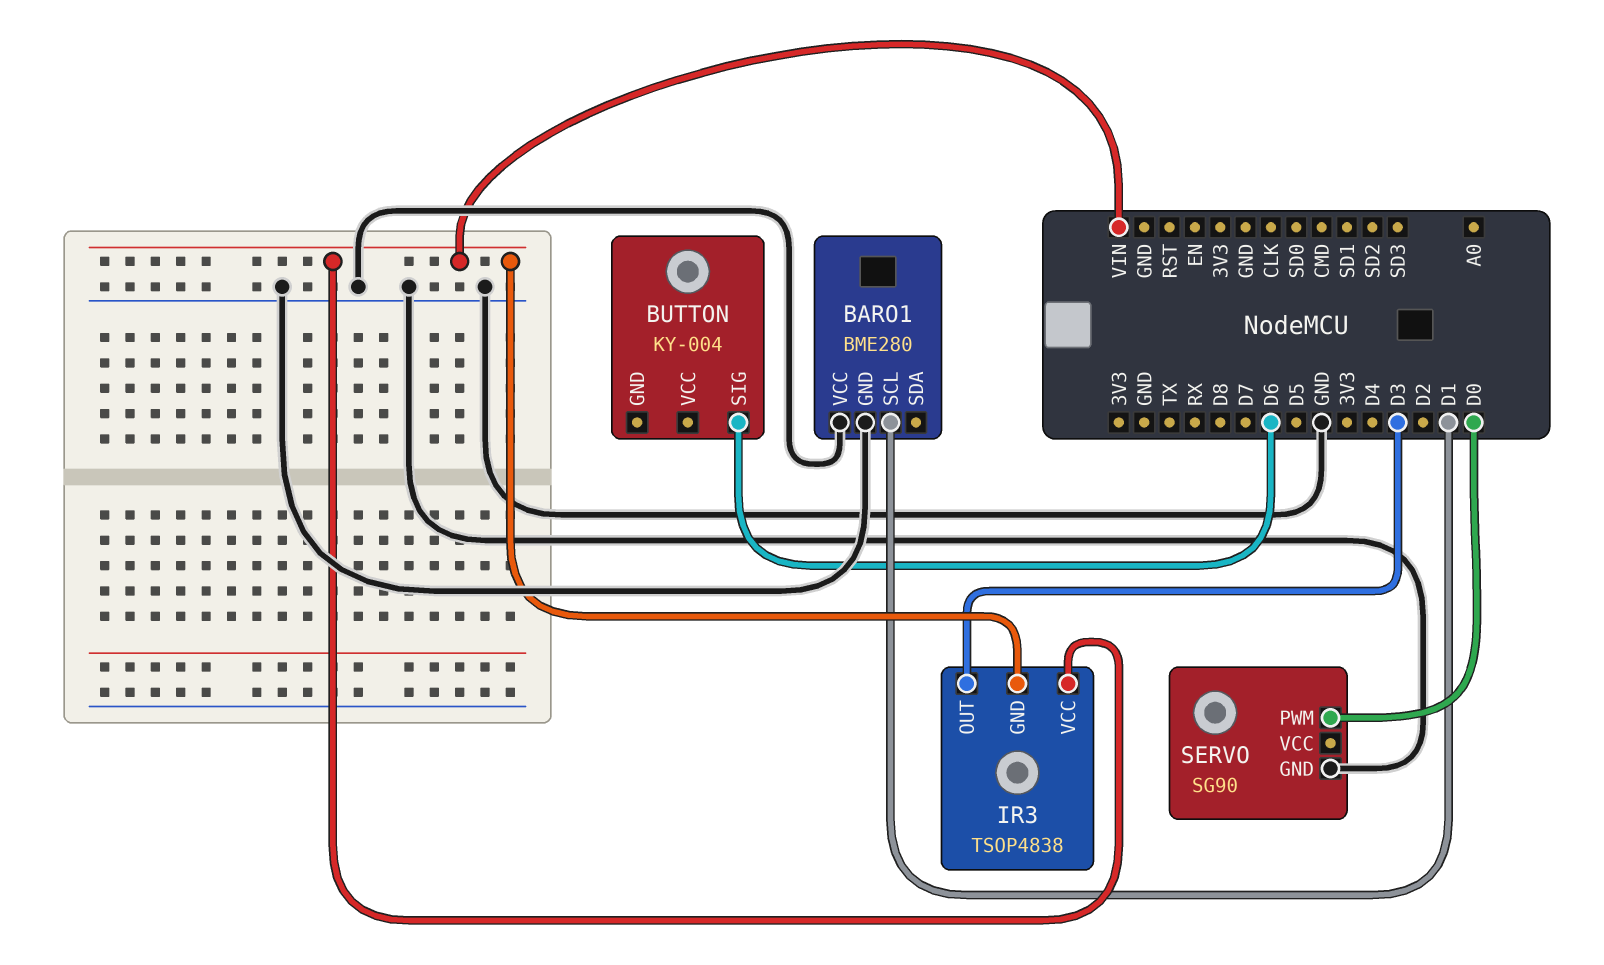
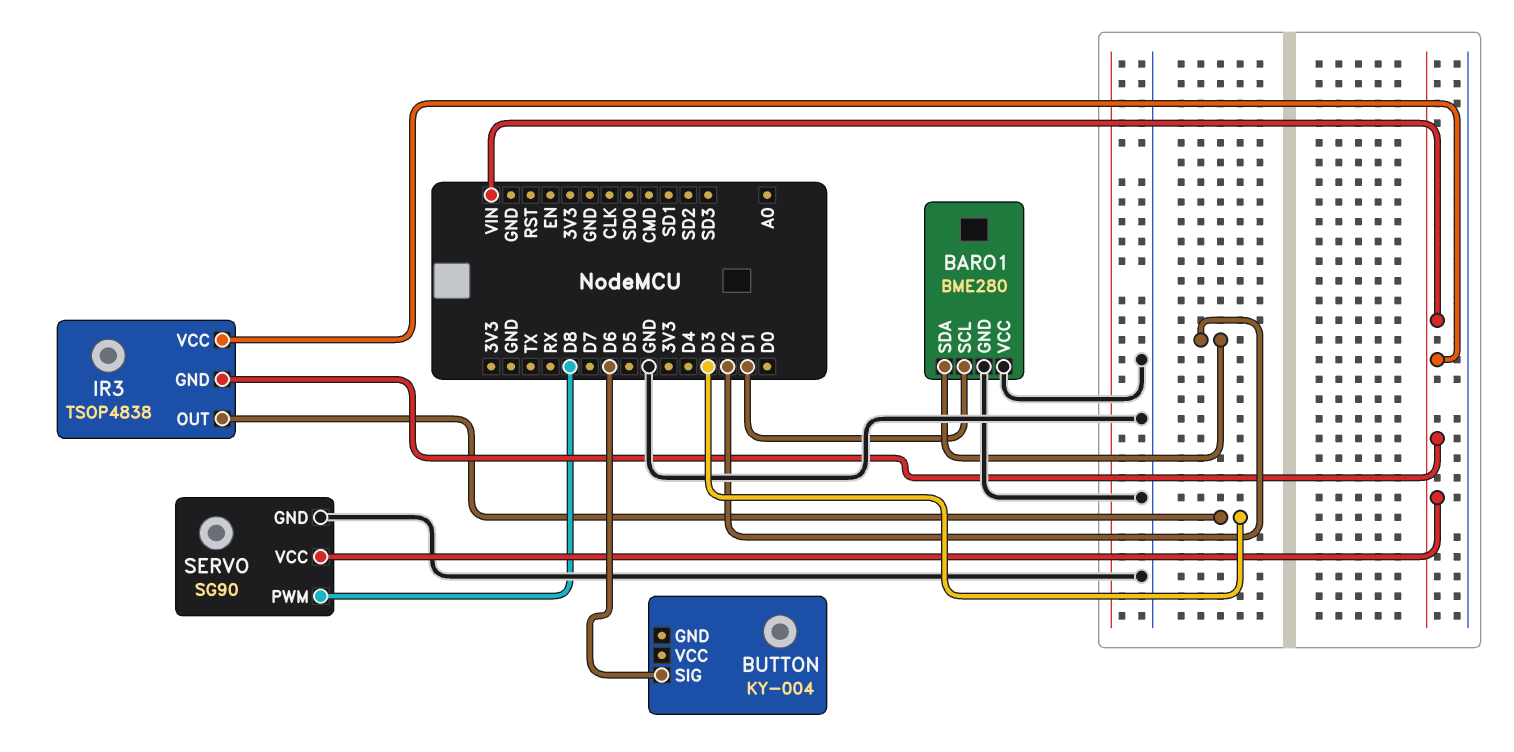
BARO1 pin SDA: none -> D2
SERVO pin PWM: D0 -> D8
SERVO pin VCC: none -> VIN

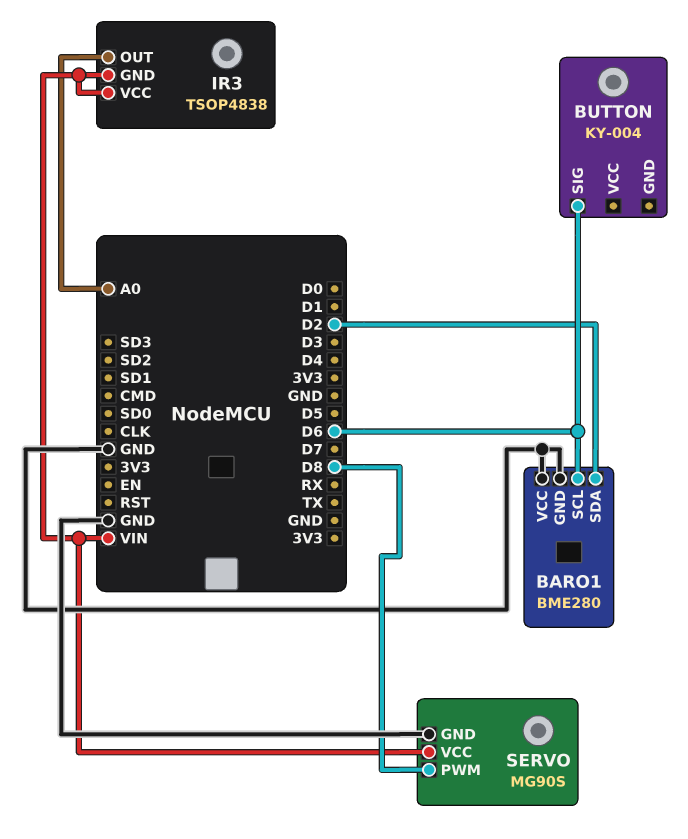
BARO1 pin SCL: D1 -> D6
IR3 pin OUT: D3 -> A0
SERVO: SG90 -> MG90S

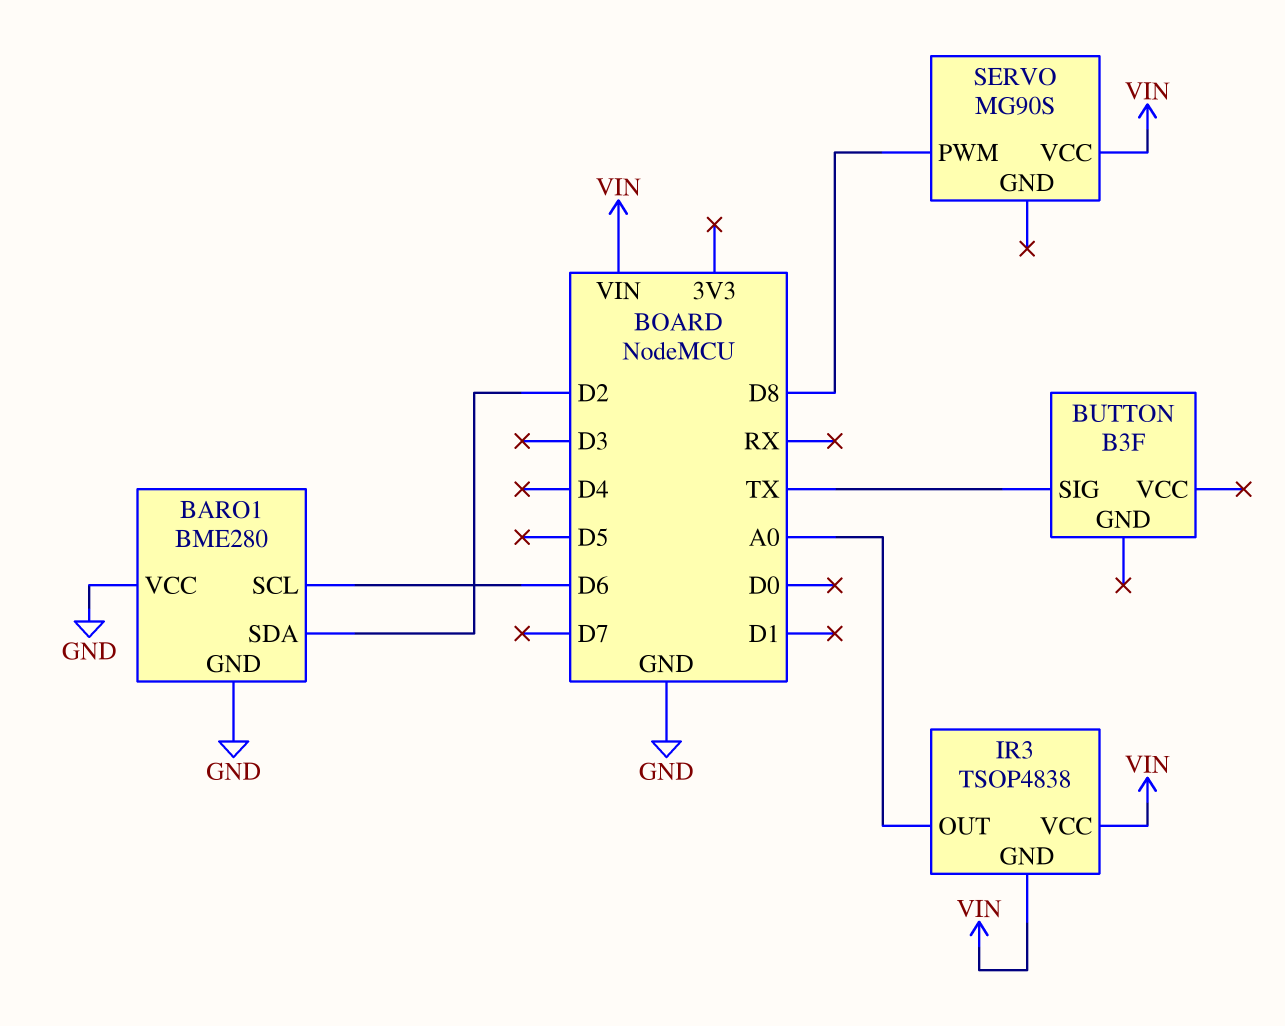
BUTTON: KY-004 -> B3F
BUTTON pin SIG: D6 -> TX
SERVO pin GND: GND -> none

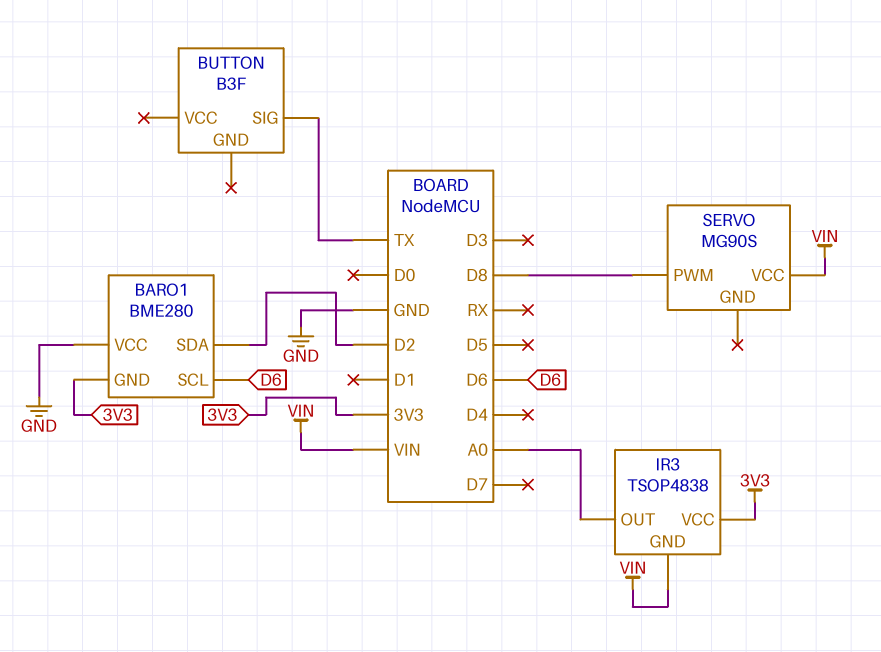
BARO1 pin GND: GND -> 3V3
IR3 pin VCC: VIN -> 3V3

